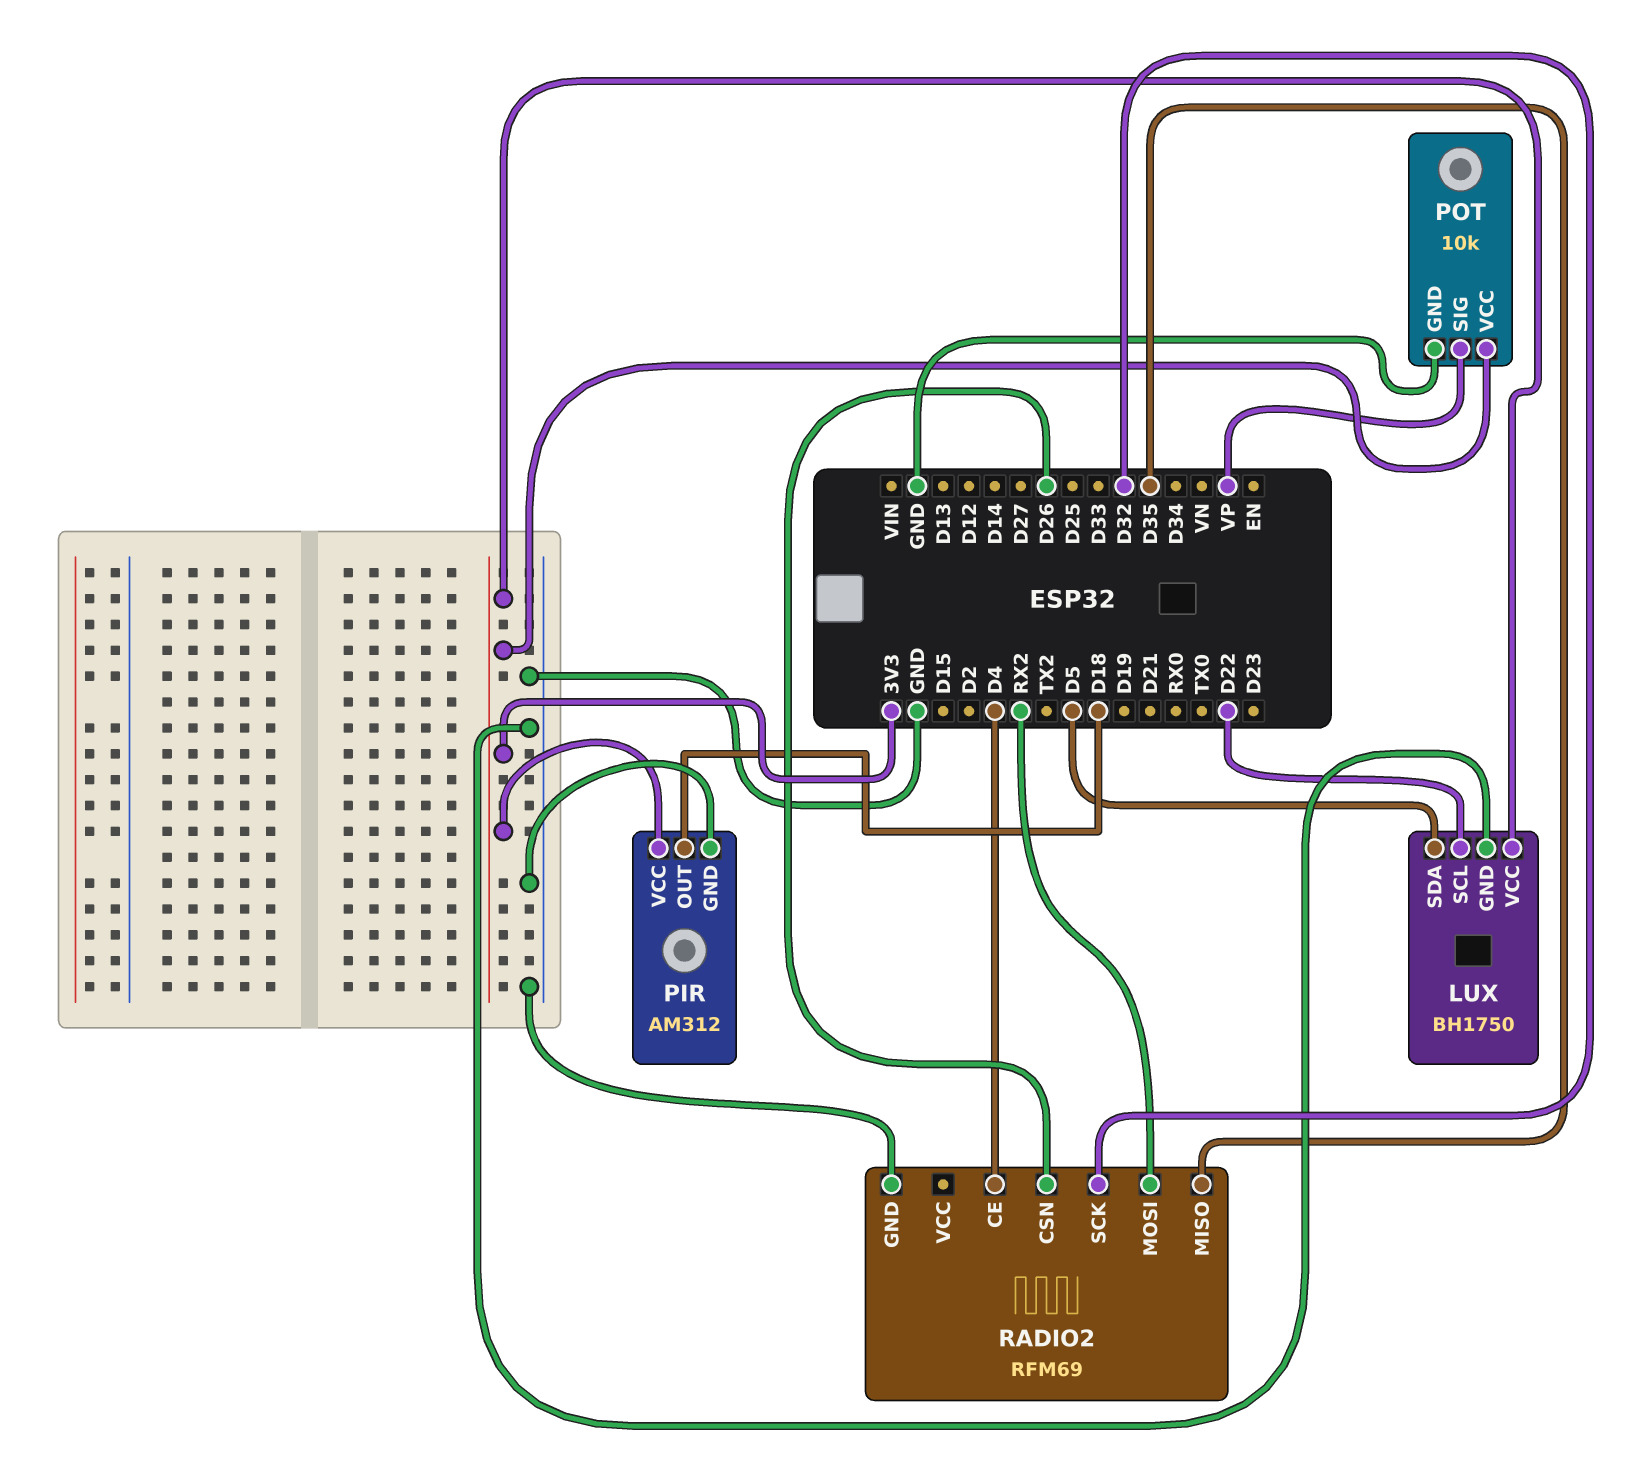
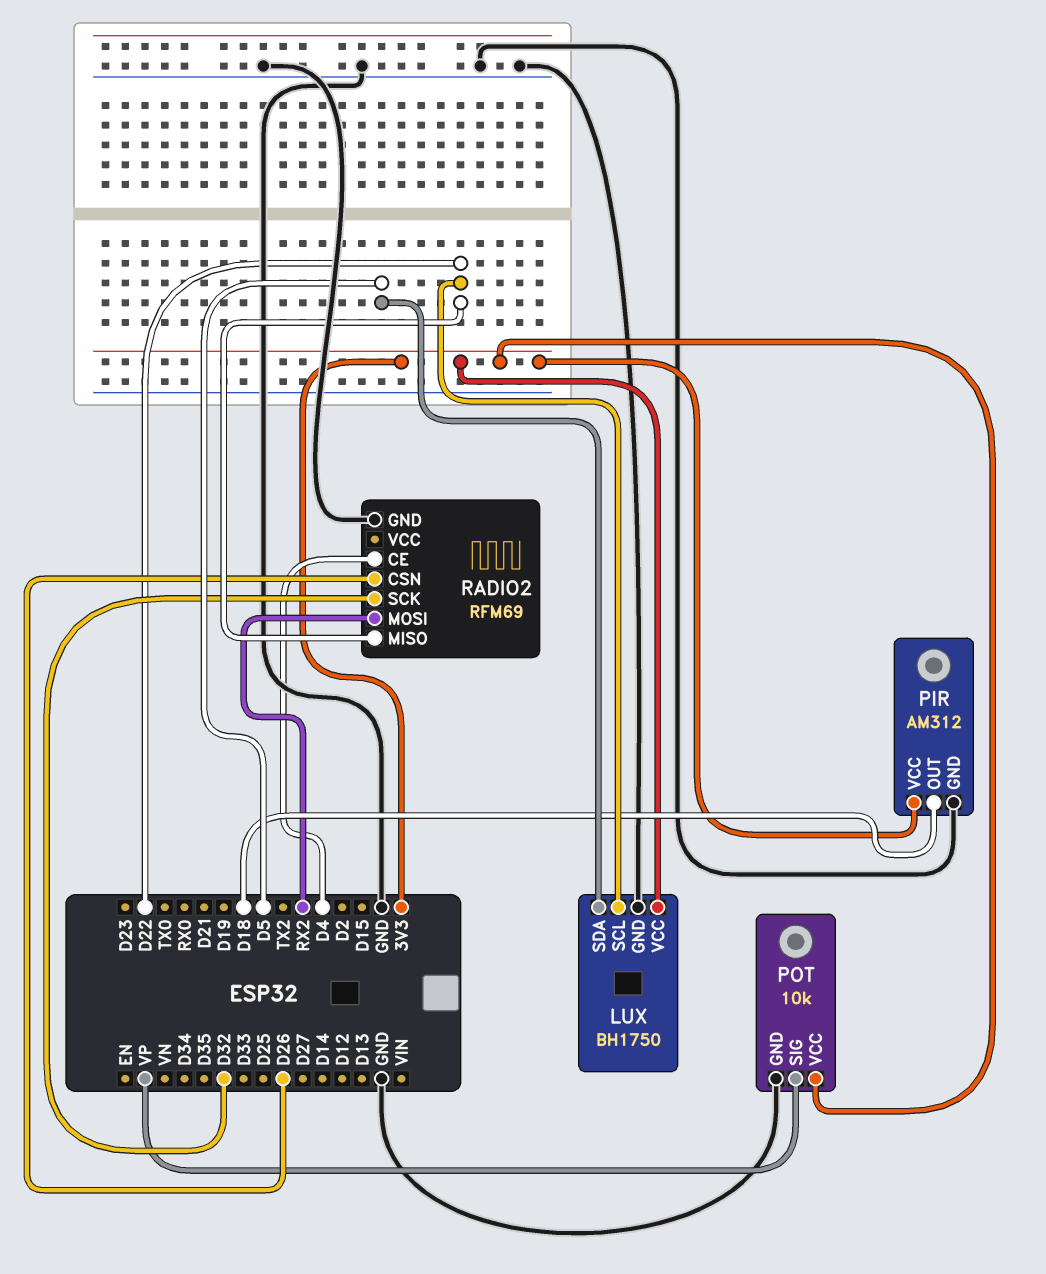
RADIO2 pin MISO: D35 -> D22

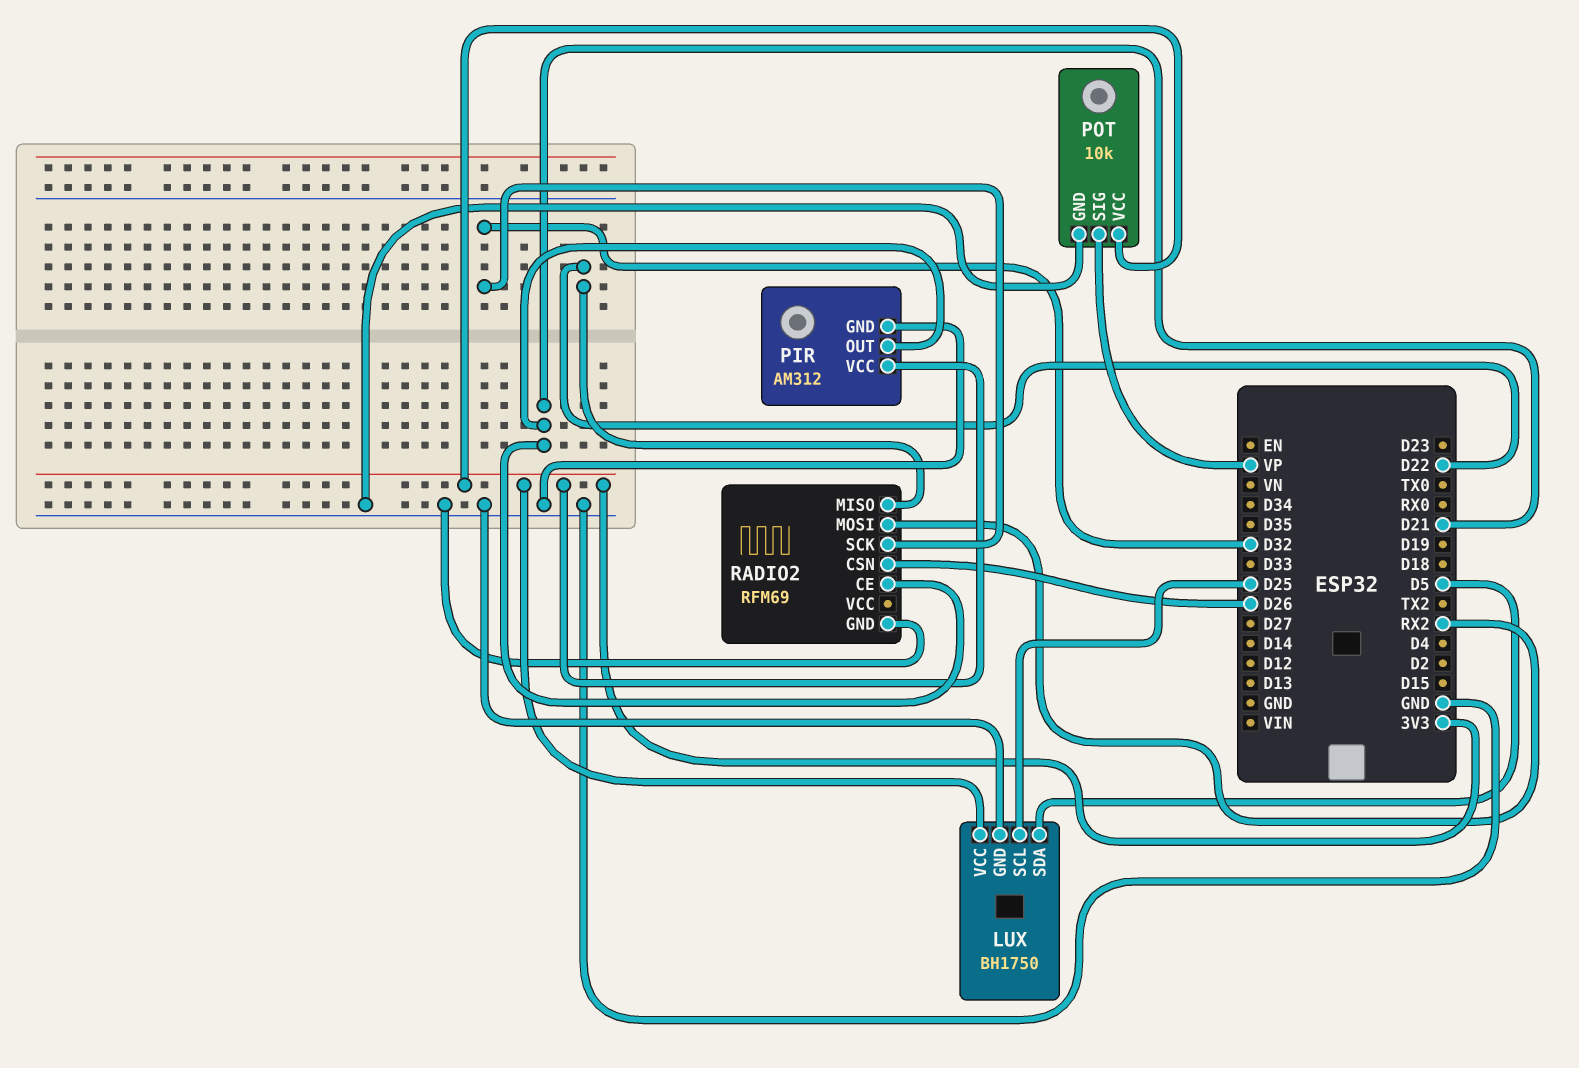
LUX pin SCL: D22 -> D25
PIR pin OUT: D18 -> D21
RADIO2 pin CE: D4 -> D21

